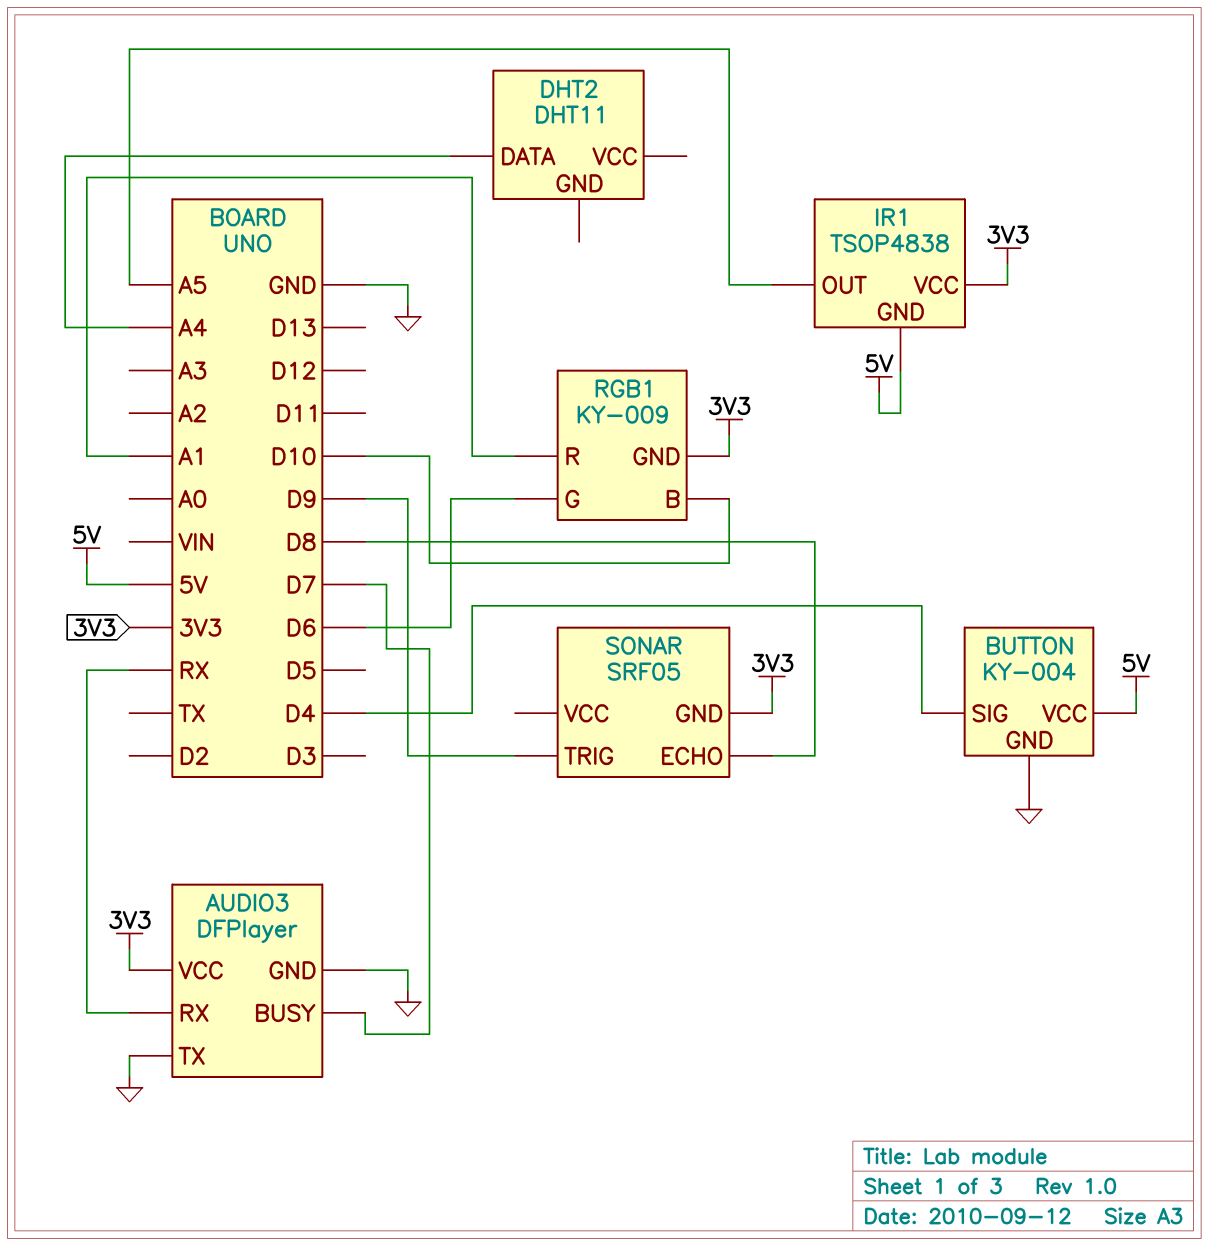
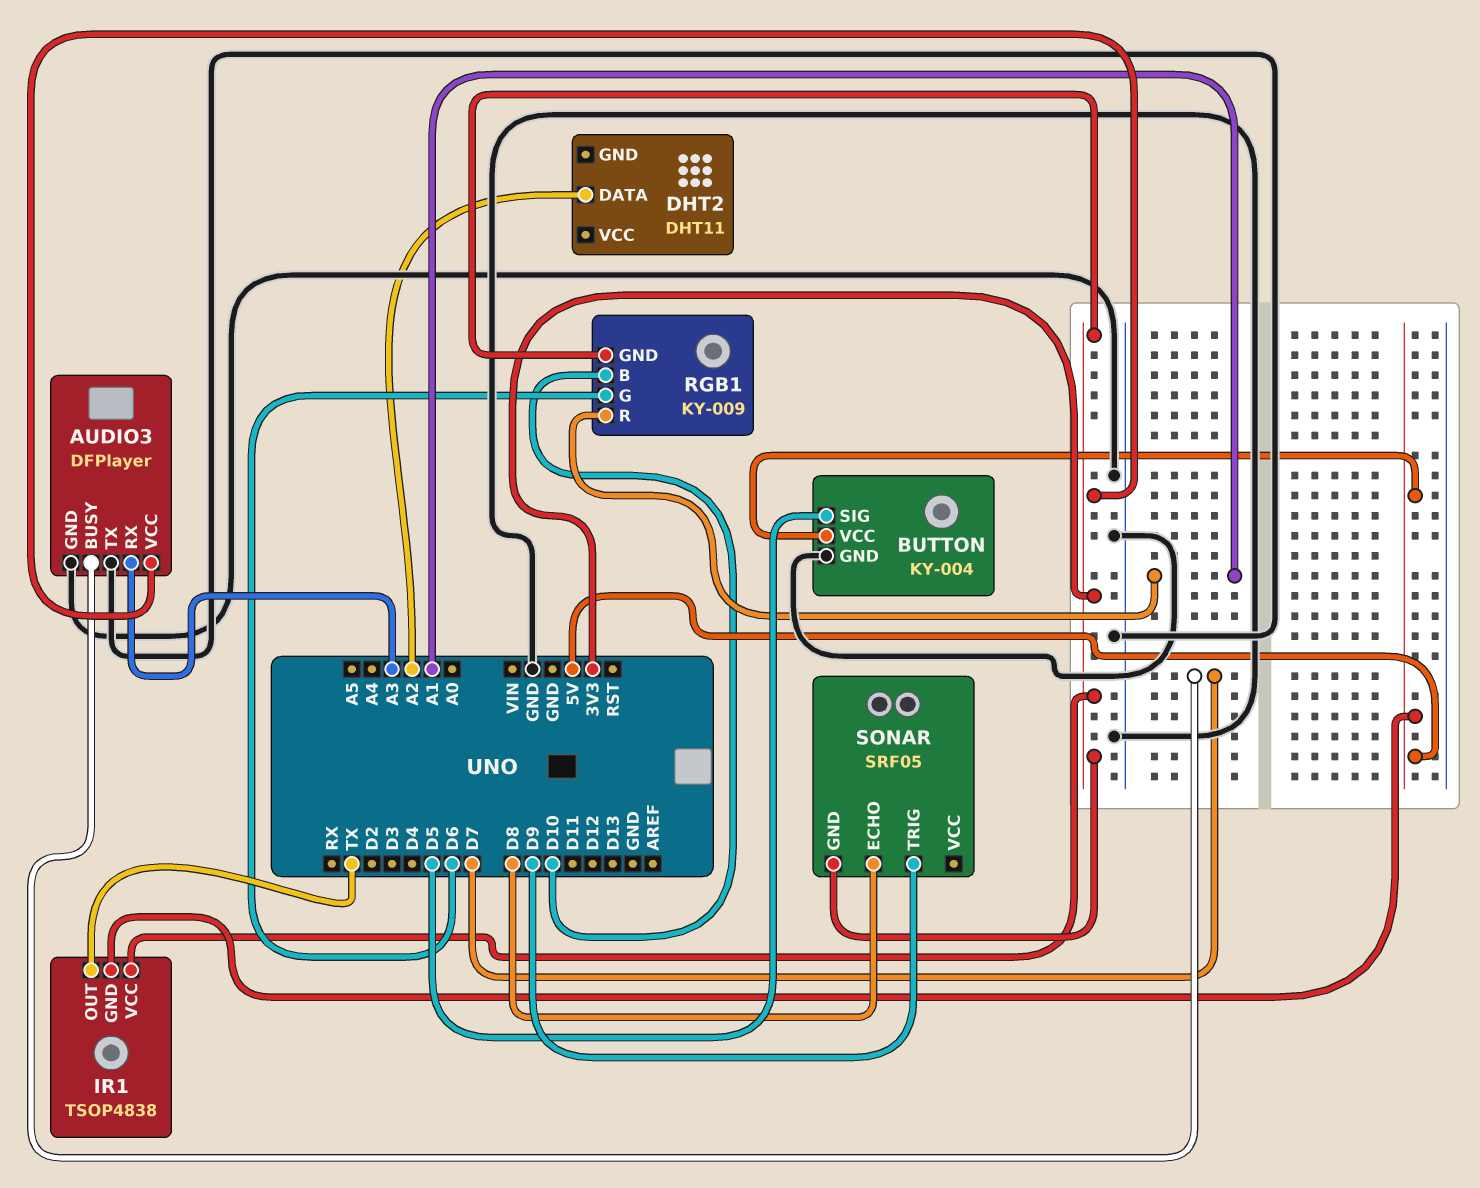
AUDIO3 pin RX: RX -> A3
BUTTON pin SIG: D4 -> D5
DHT2 pin DATA: A4 -> A2
IR1 pin OUT: A5 -> TX

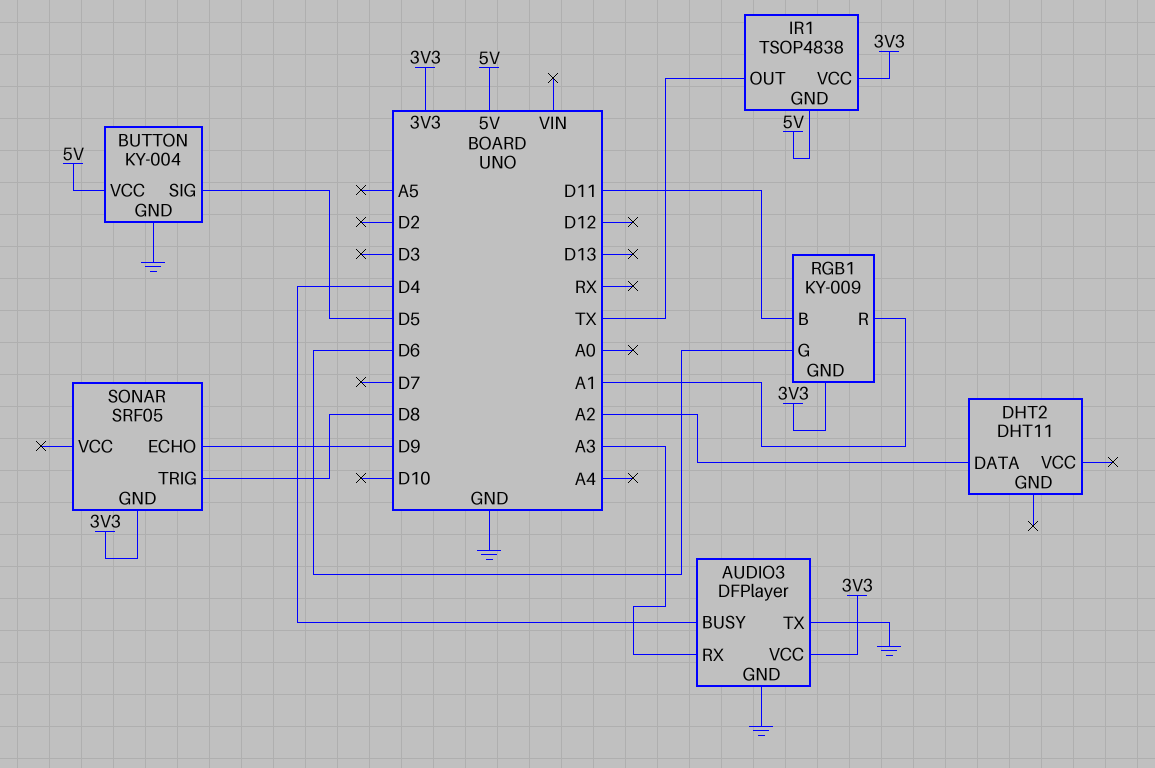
AUDIO3 pin BUSY: D7 -> D4
RGB1 pin B: D10 -> D11
SONAR pin ECHO: D8 -> D9
SONAR pin TRIG: D9 -> D8

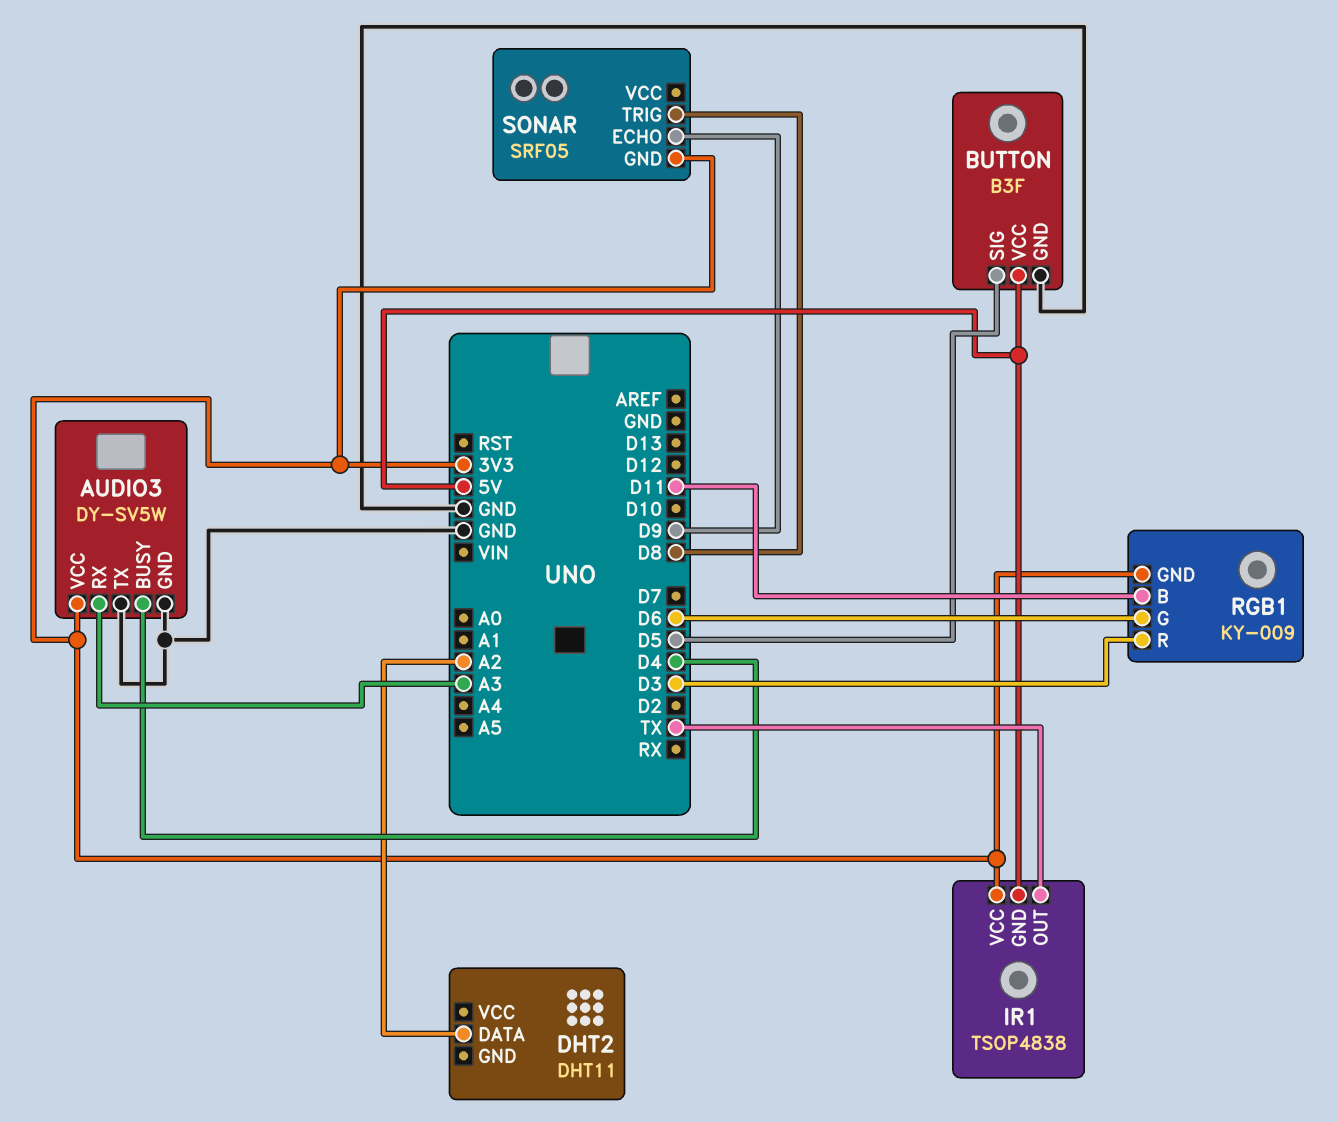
AUDIO3: DFPlayer -> DY-SV5W
BUTTON: KY-004 -> B3F
RGB1 pin R: A1 -> D3

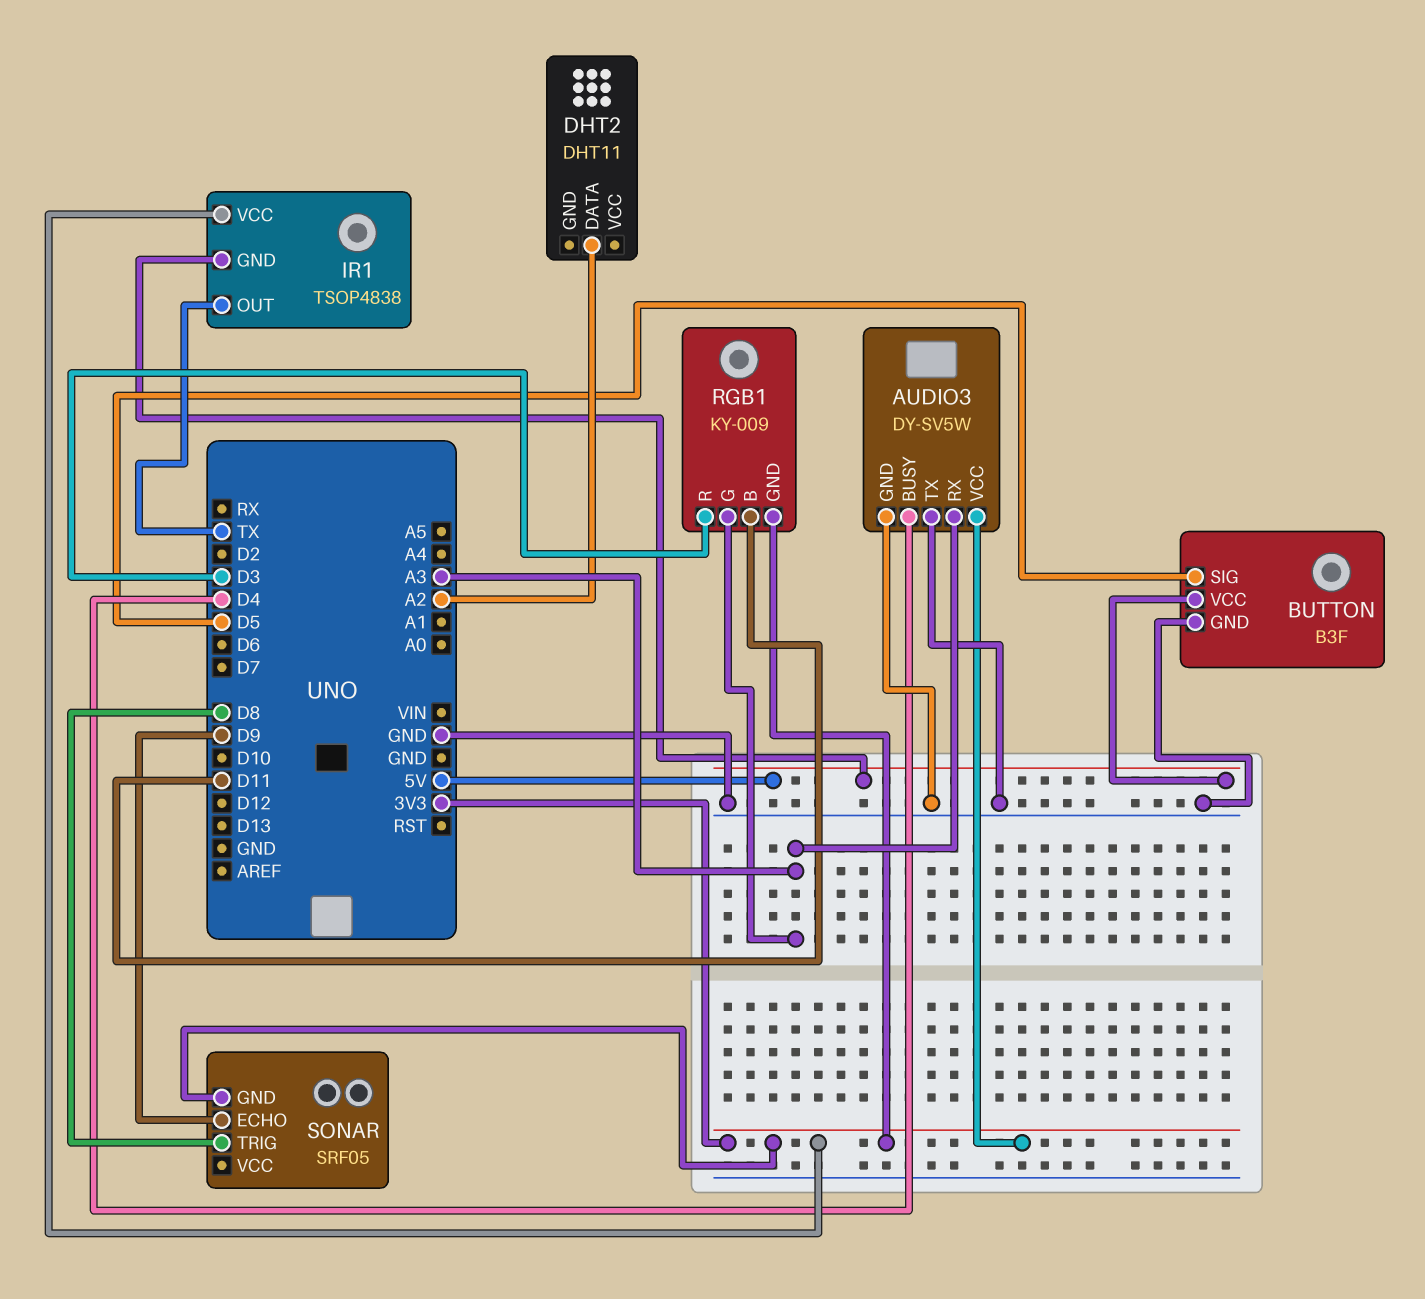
RGB1 pin G: D6 -> A3

